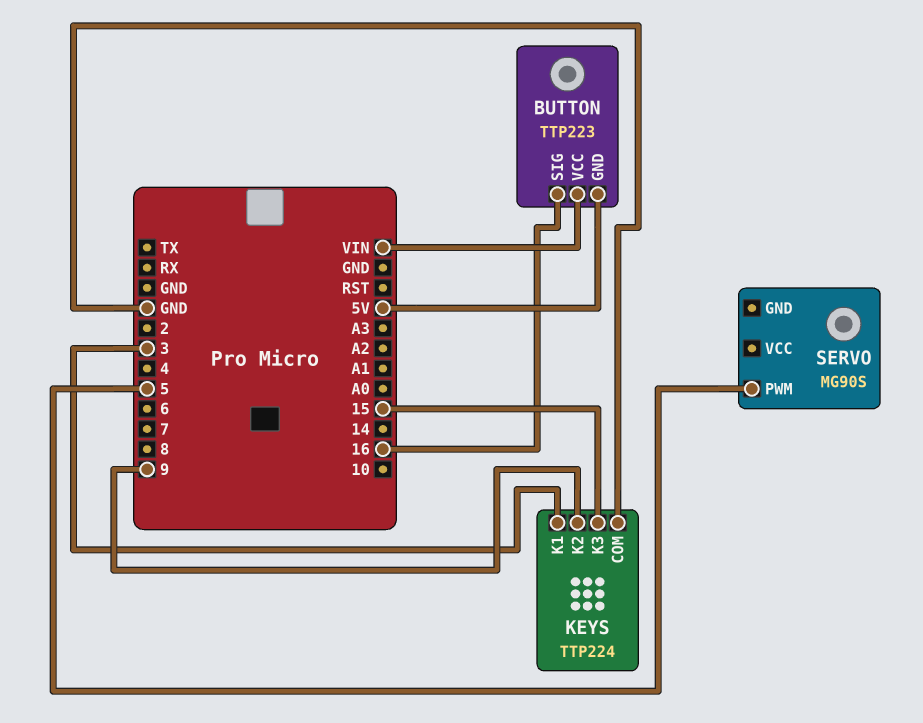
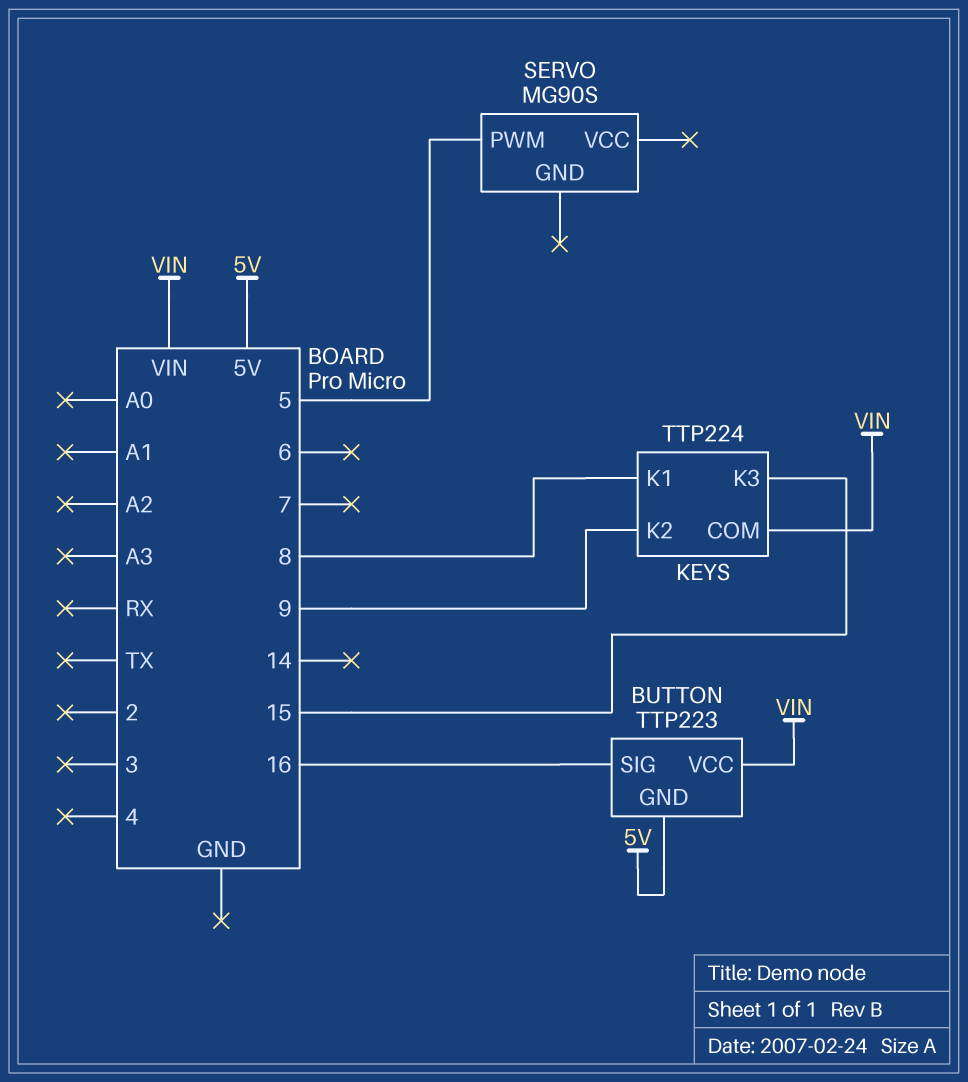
KEYS pin COM: GND -> VIN
KEYS pin K1: 3 -> 8

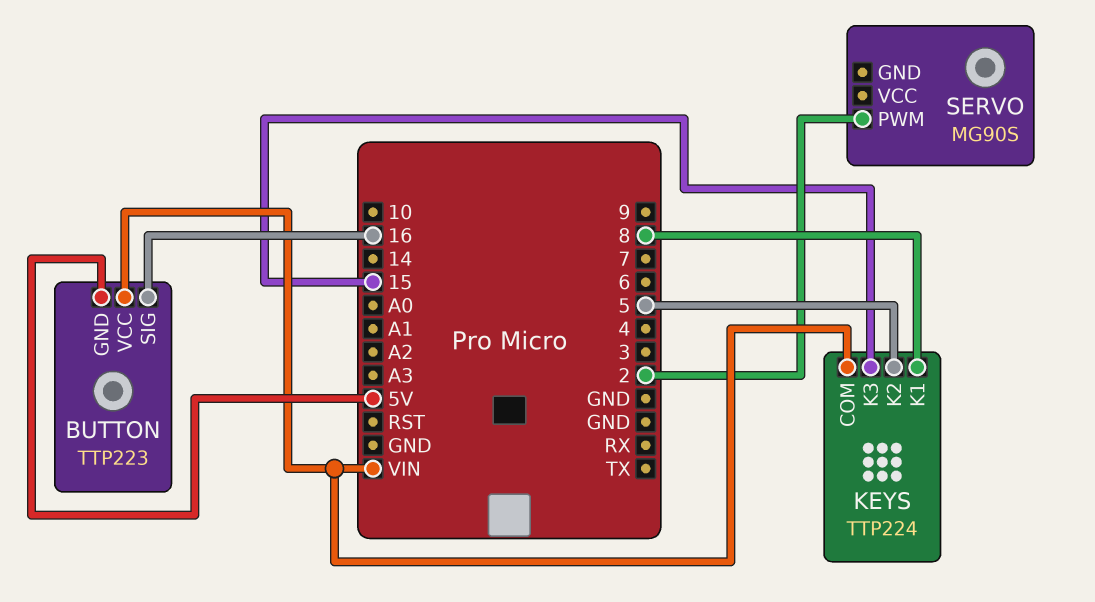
KEYS pin K2: 9 -> 5
SERVO pin PWM: 5 -> 2

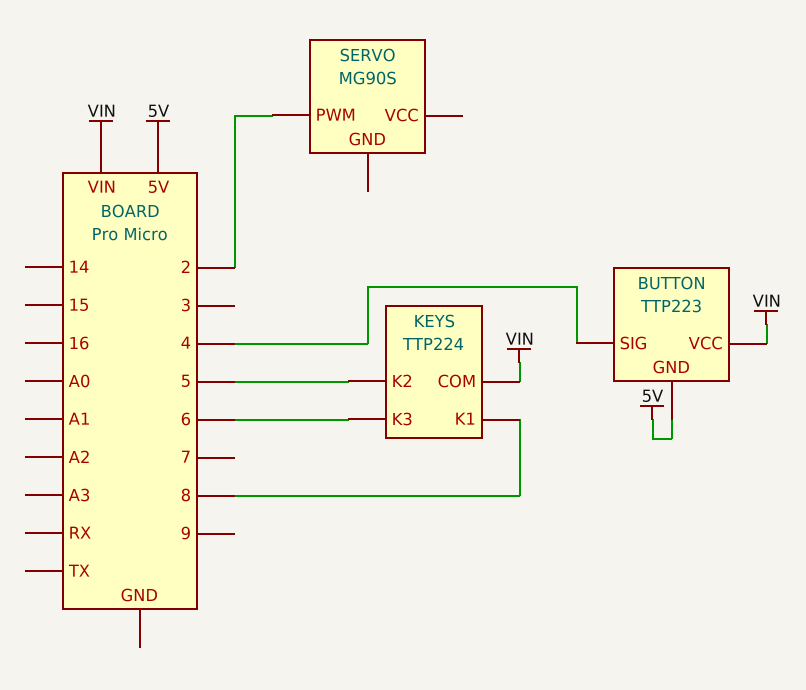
BUTTON pin SIG: 16 -> 4
KEYS pin K3: 15 -> 6

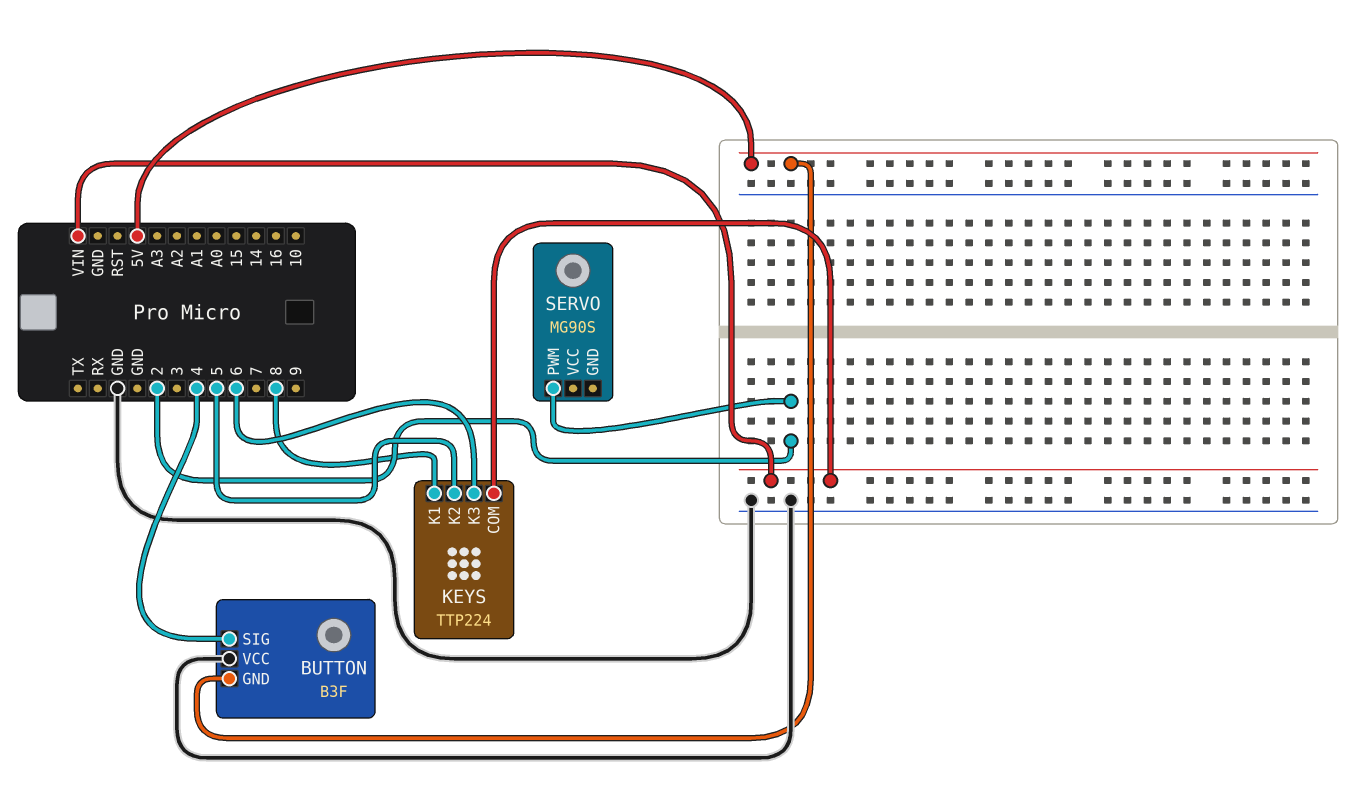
BUTTON: TTP223 -> B3F
BUTTON pin VCC: VIN -> GND

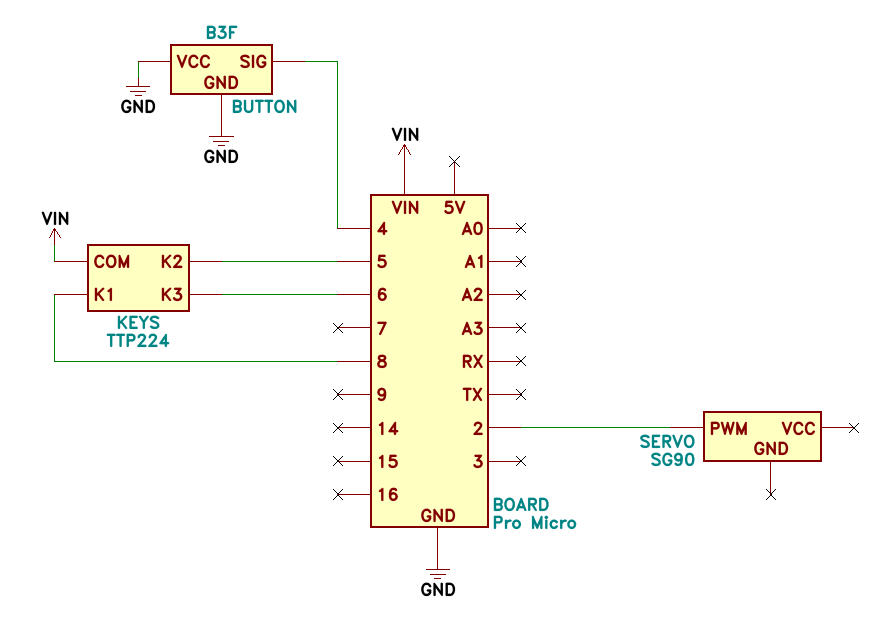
BUTTON pin GND: 5V -> GND
SERVO: MG90S -> SG90

